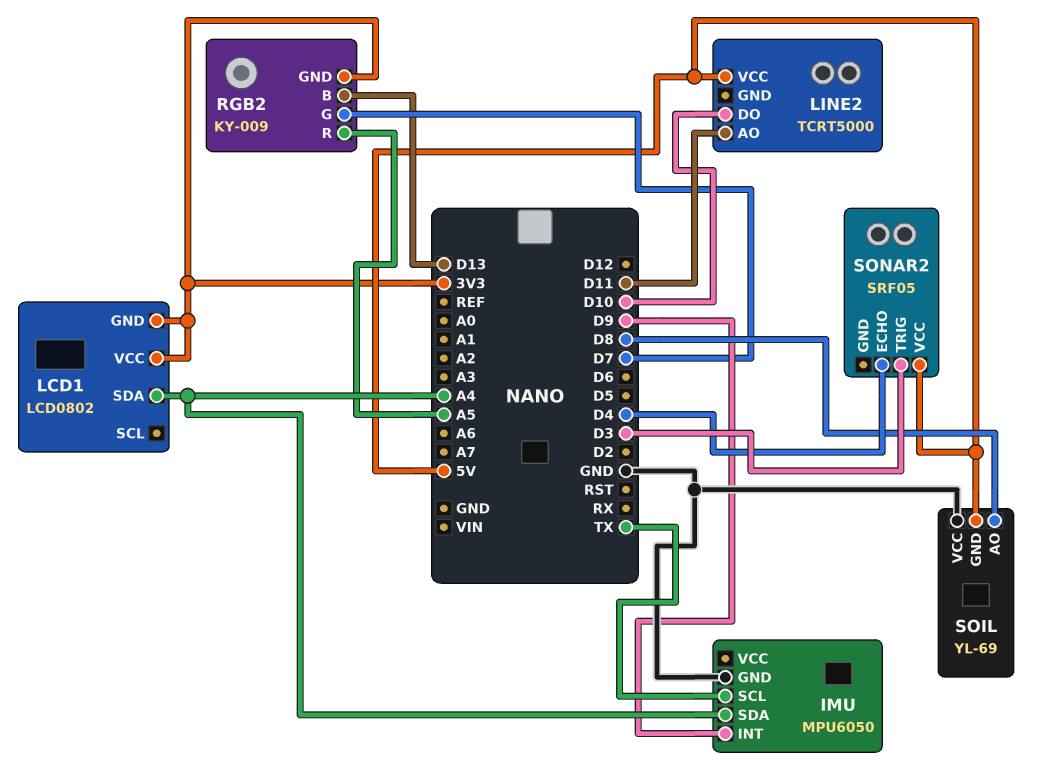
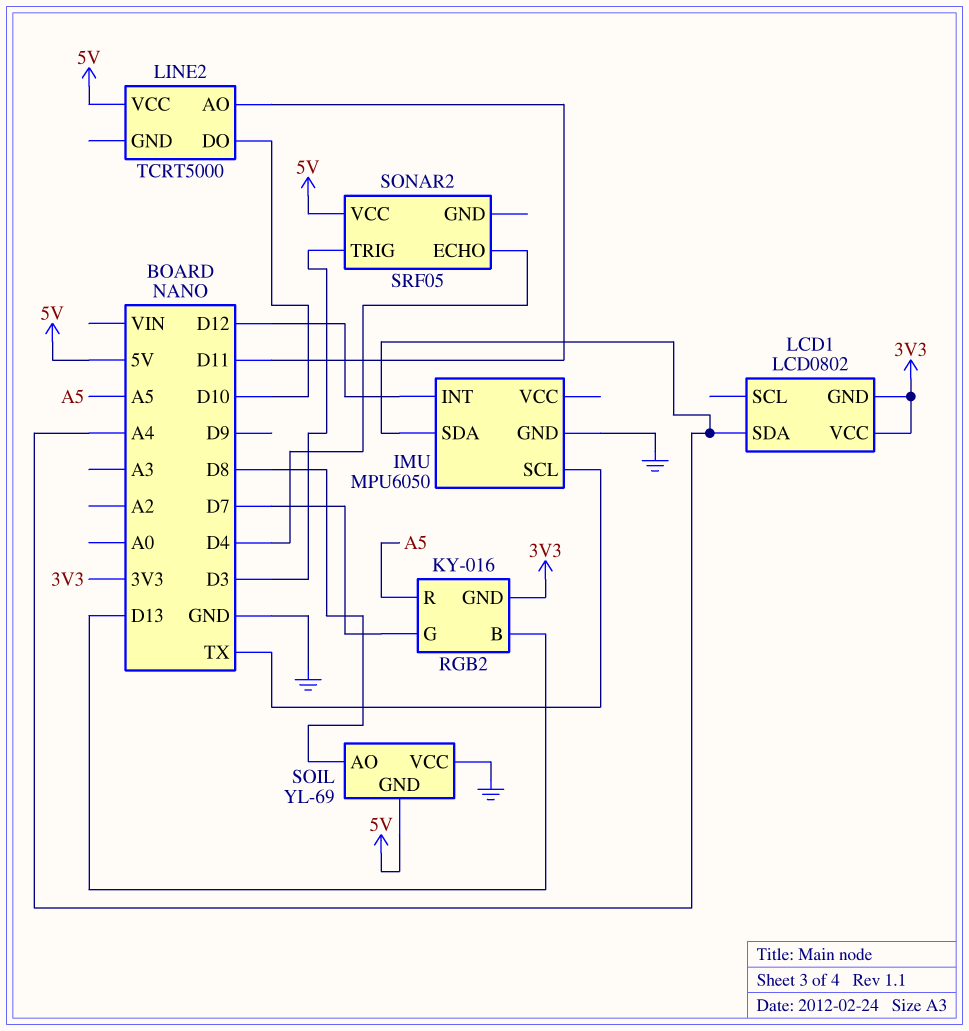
IMU pin INT: D9 -> D12
RGB2: KY-009 -> KY-016

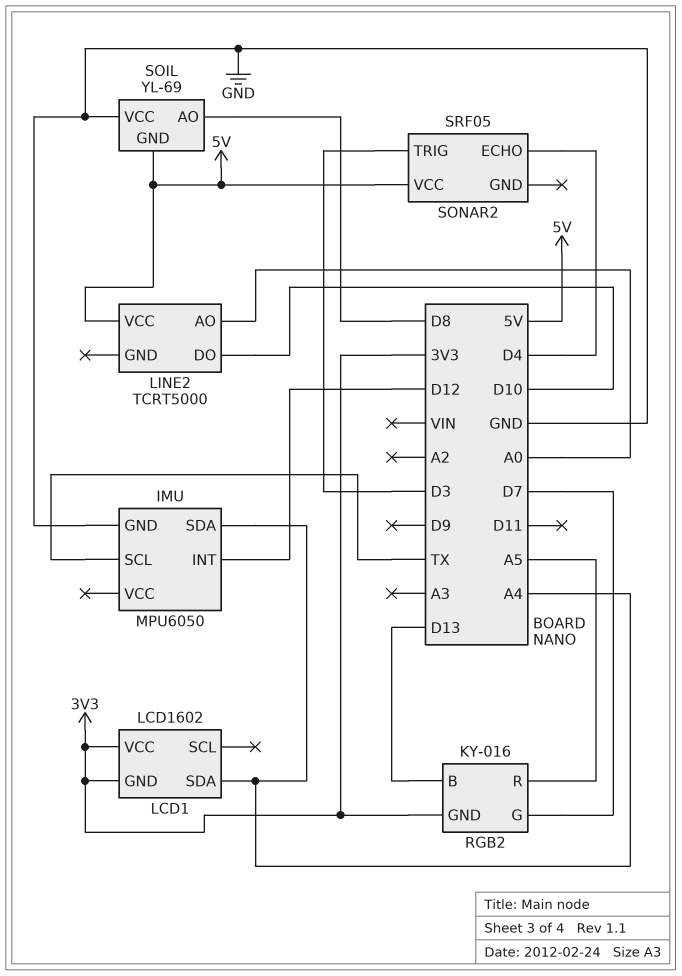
LCD1: LCD0802 -> LCD1602
LINE2 pin AO: D11 -> A0

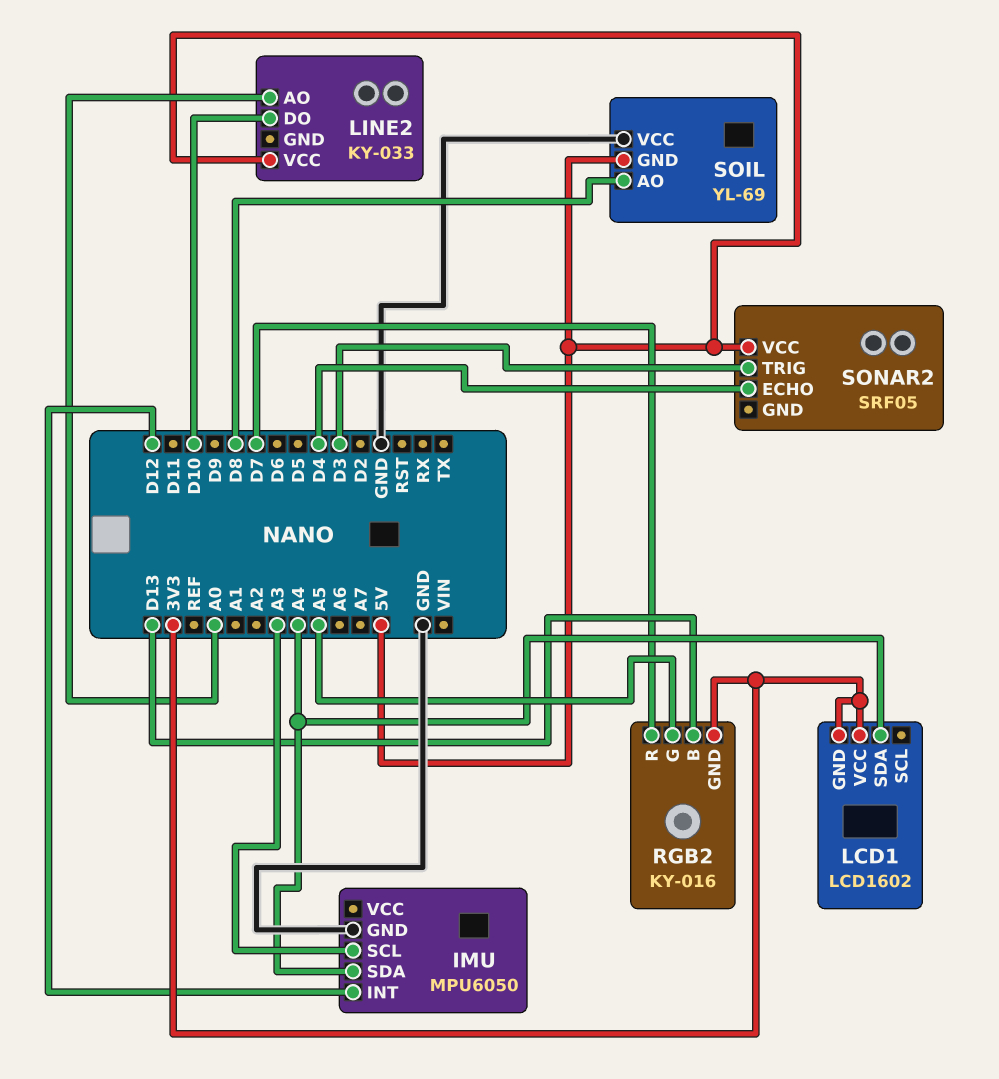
IMU pin SCL: TX -> A3
LINE2: TCRT5000 -> KY-033
RGB2 pin G: D7 -> A5
RGB2 pin R: A5 -> D7

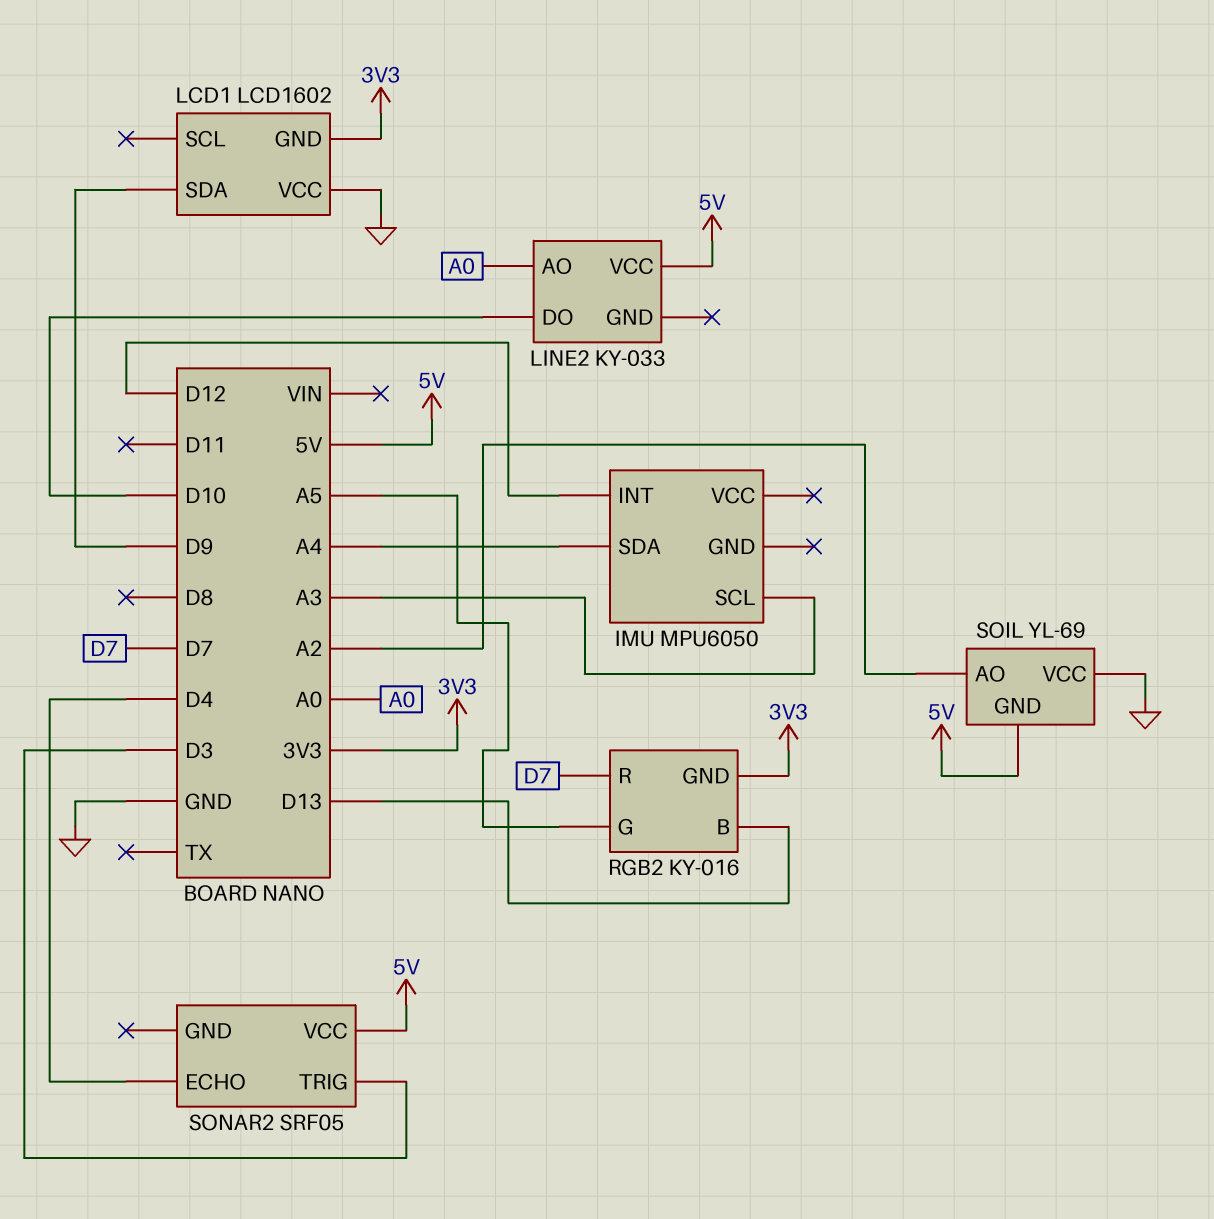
IMU pin GND: GND -> none
LCD1 pin SDA: A4 -> D9
LCD1 pin VCC: 3V3 -> GND
SOIL pin AO: D8 -> A2

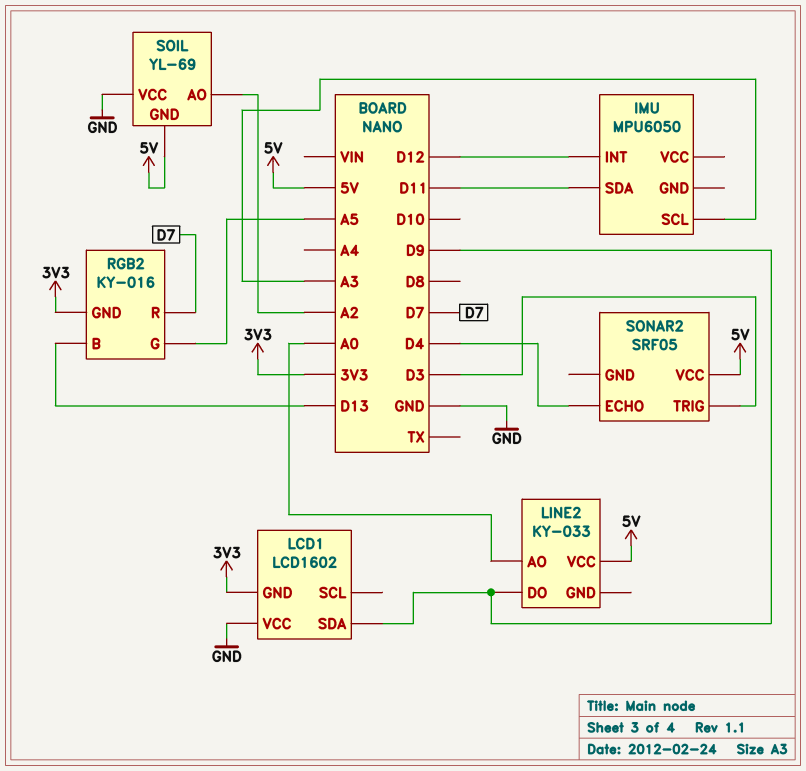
IMU pin SDA: A4 -> D11
LINE2 pin DO: D10 -> D9

